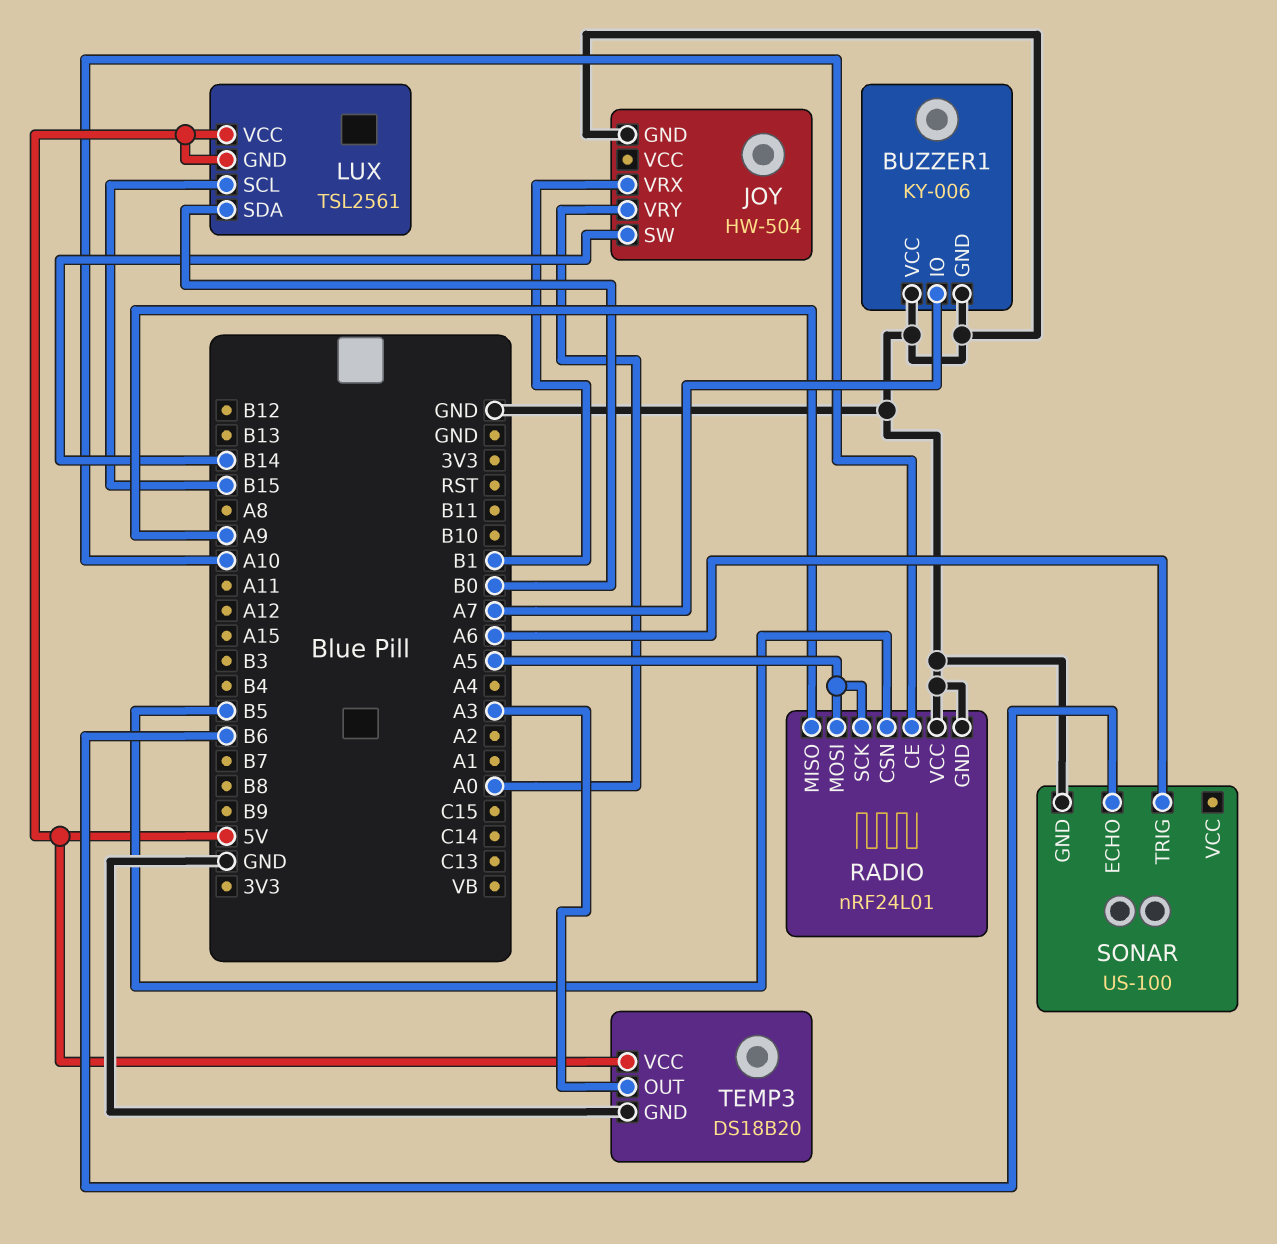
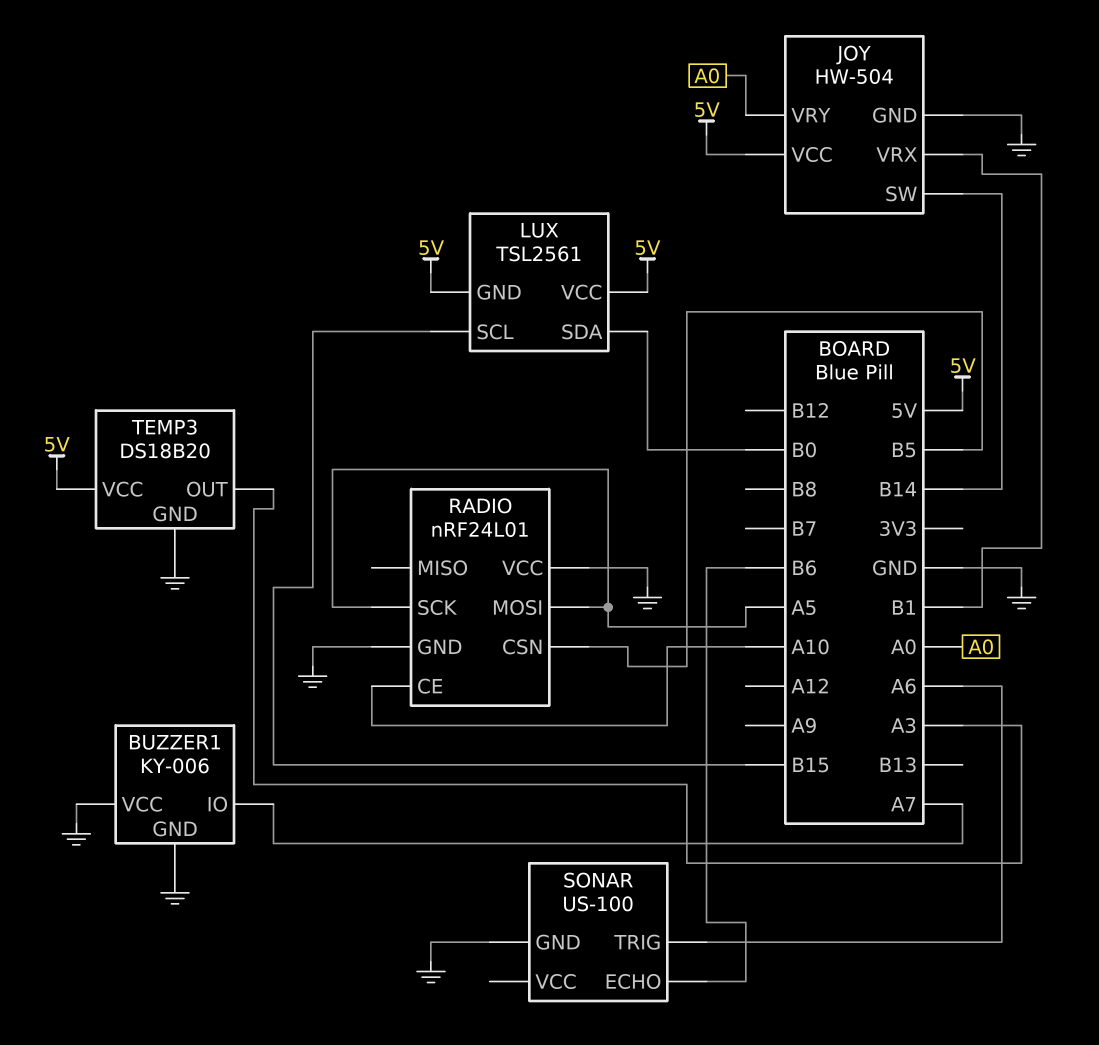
JOY pin VCC: none -> 5V
RADIO pin MISO: A9 -> none

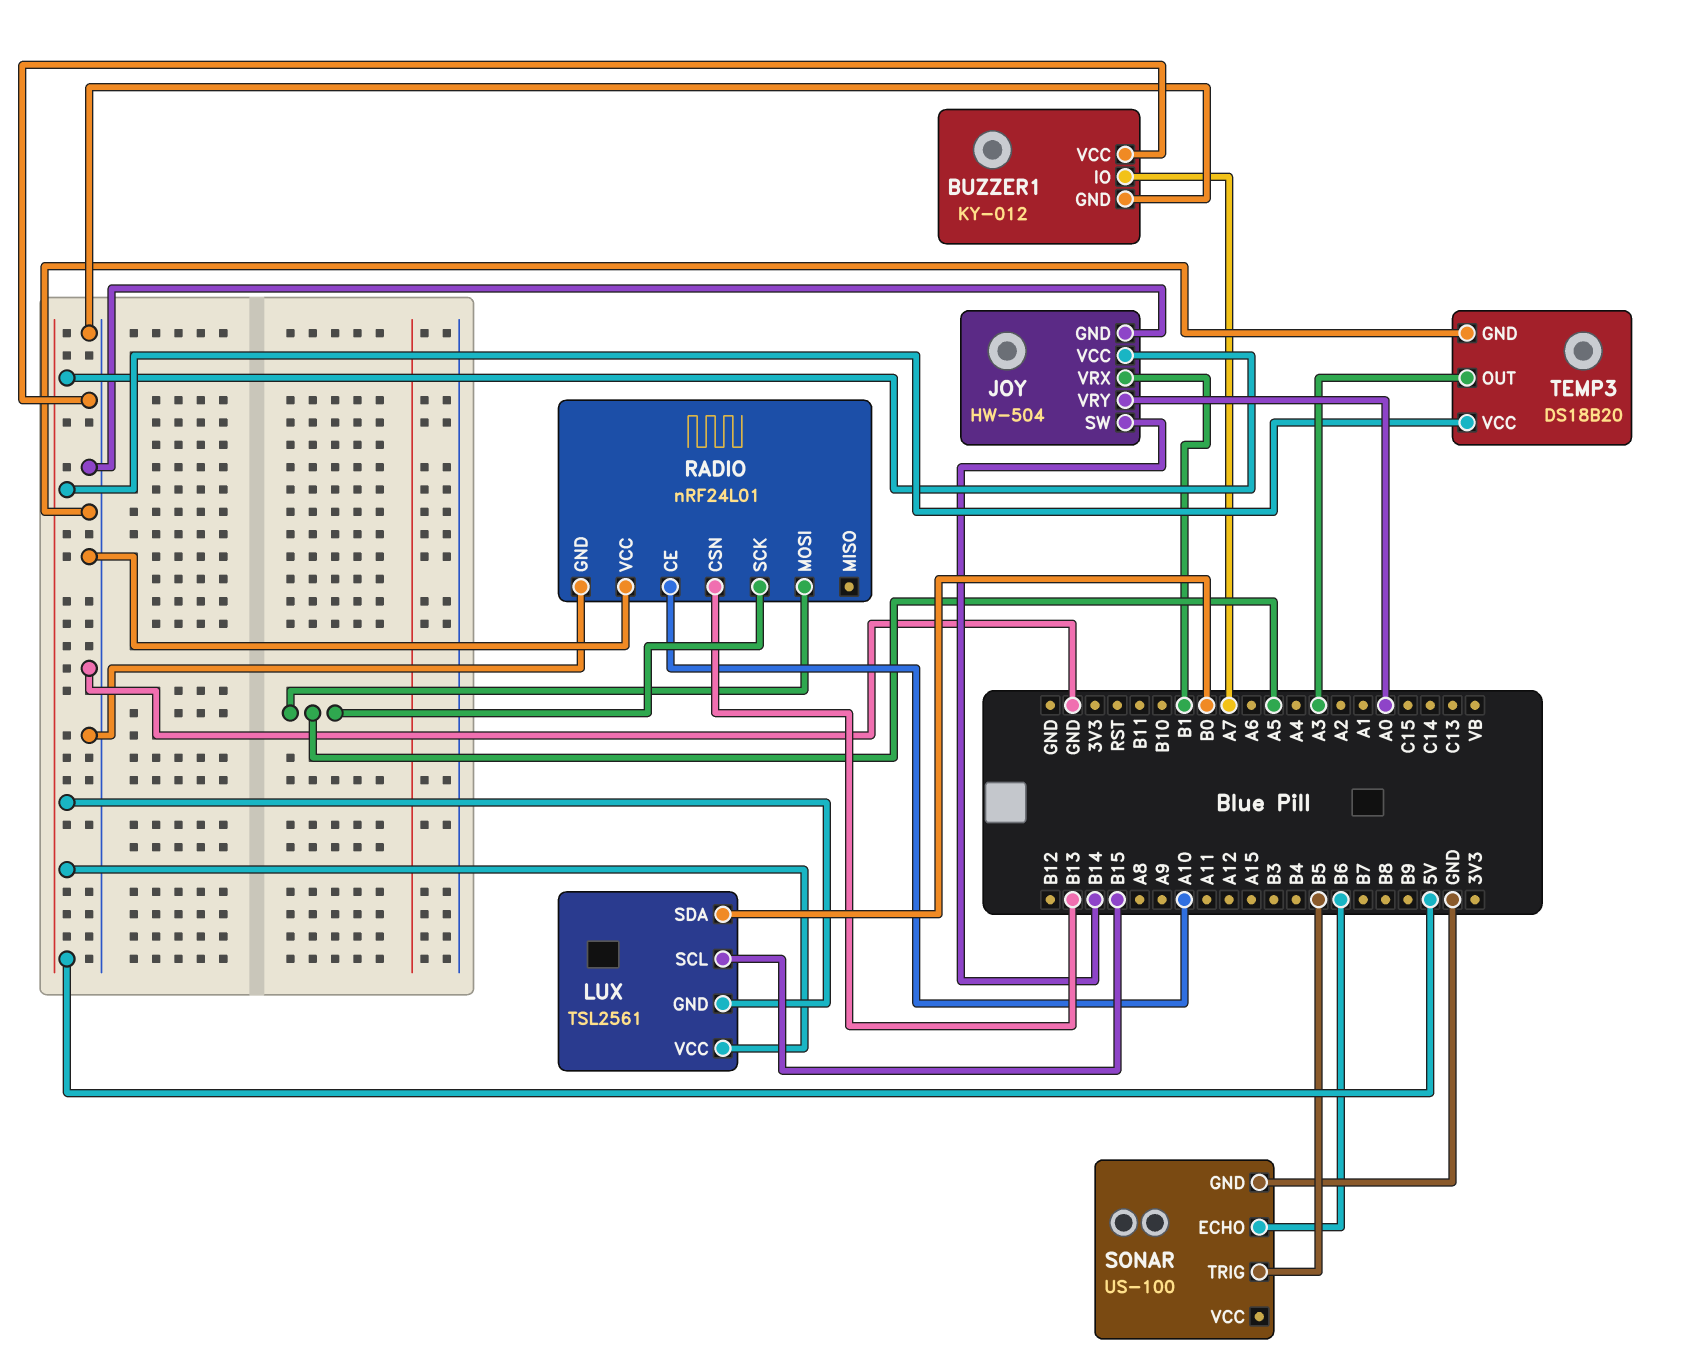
BUZZER1: KY-006 -> KY-012
RADIO pin CSN: B5 -> B13
SONAR pin TRIG: A6 -> B5

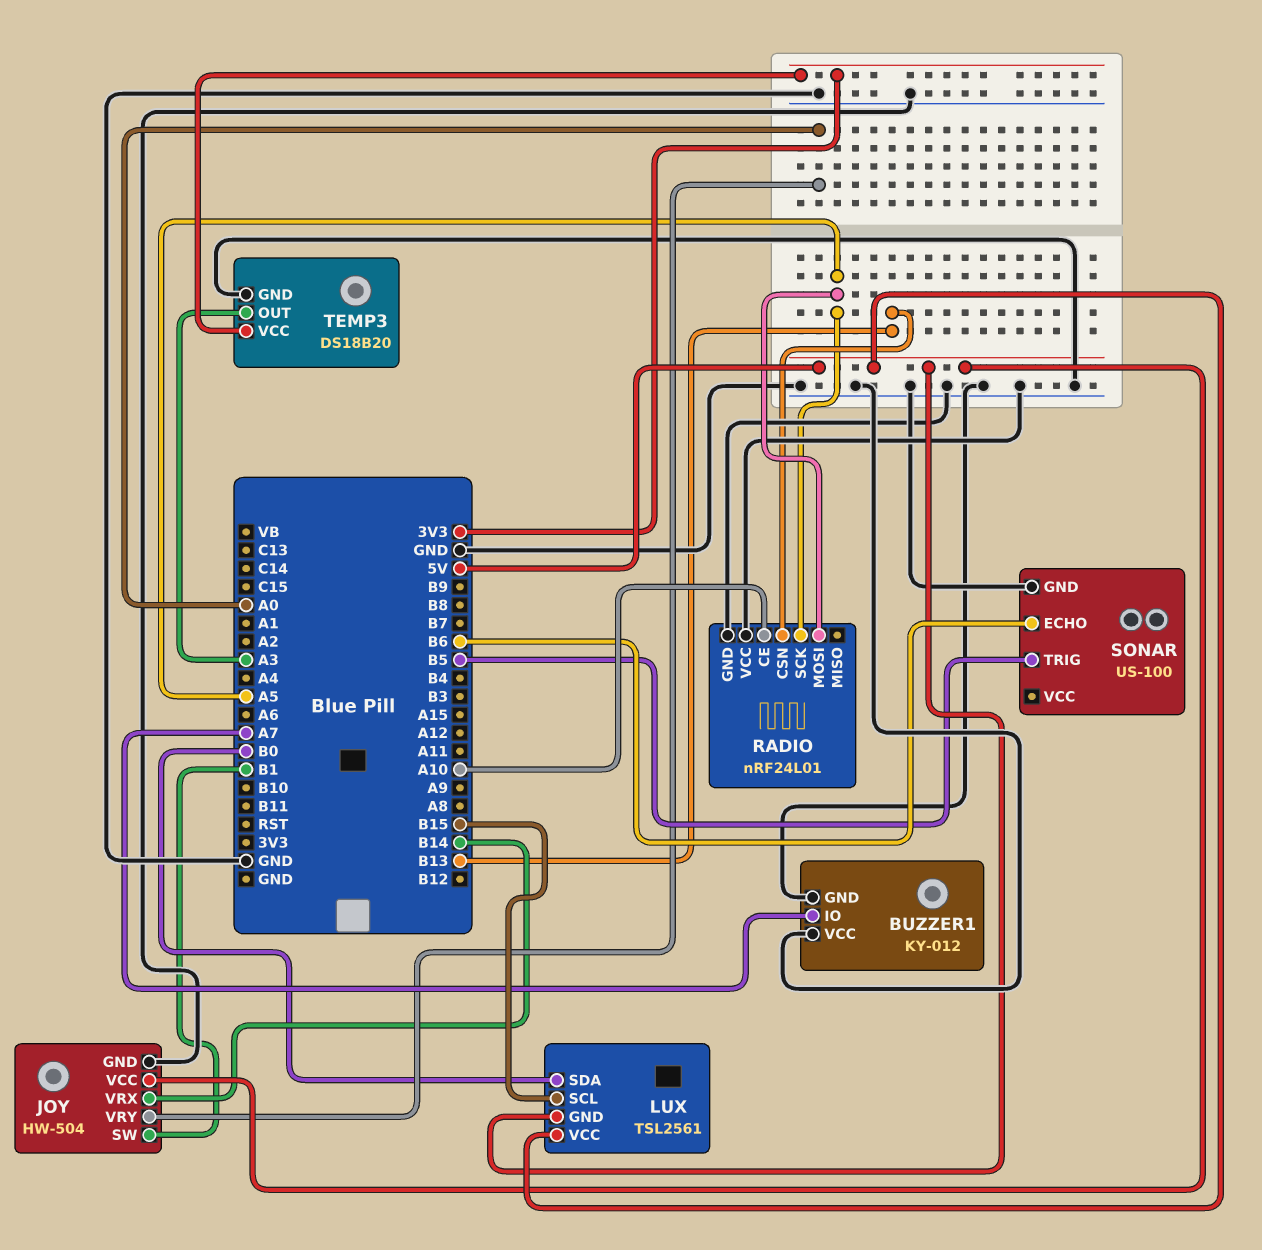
JOY pin SW: B14 -> B1
JOY pin VRX: B1 -> B14
TEMP3 pin VCC: 5V -> 3V3

